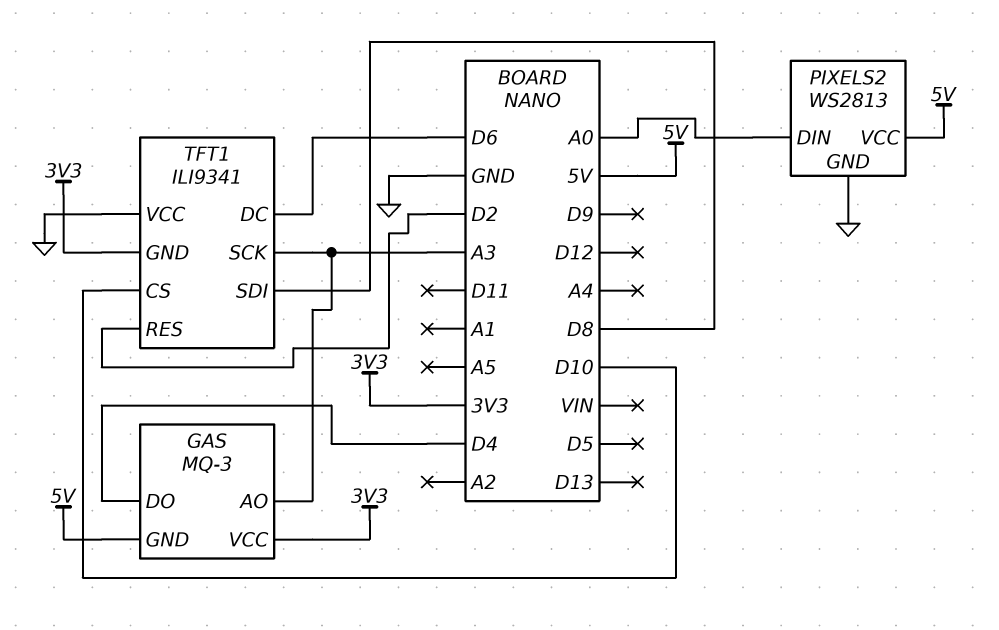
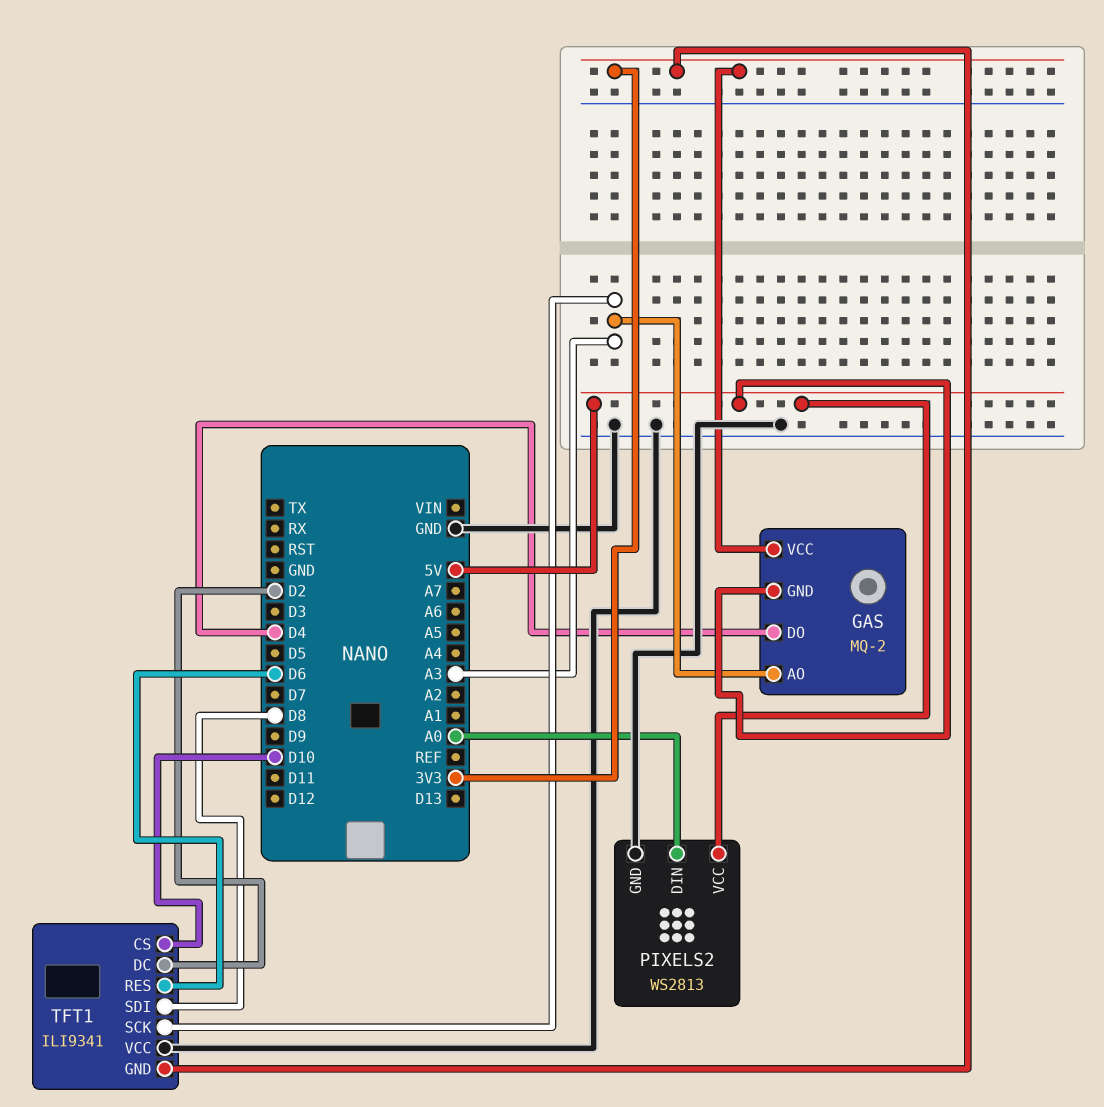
GAS: MQ-3 -> MQ-2
TFT1 pin DC: D6 -> D2
TFT1 pin RES: D2 -> D6

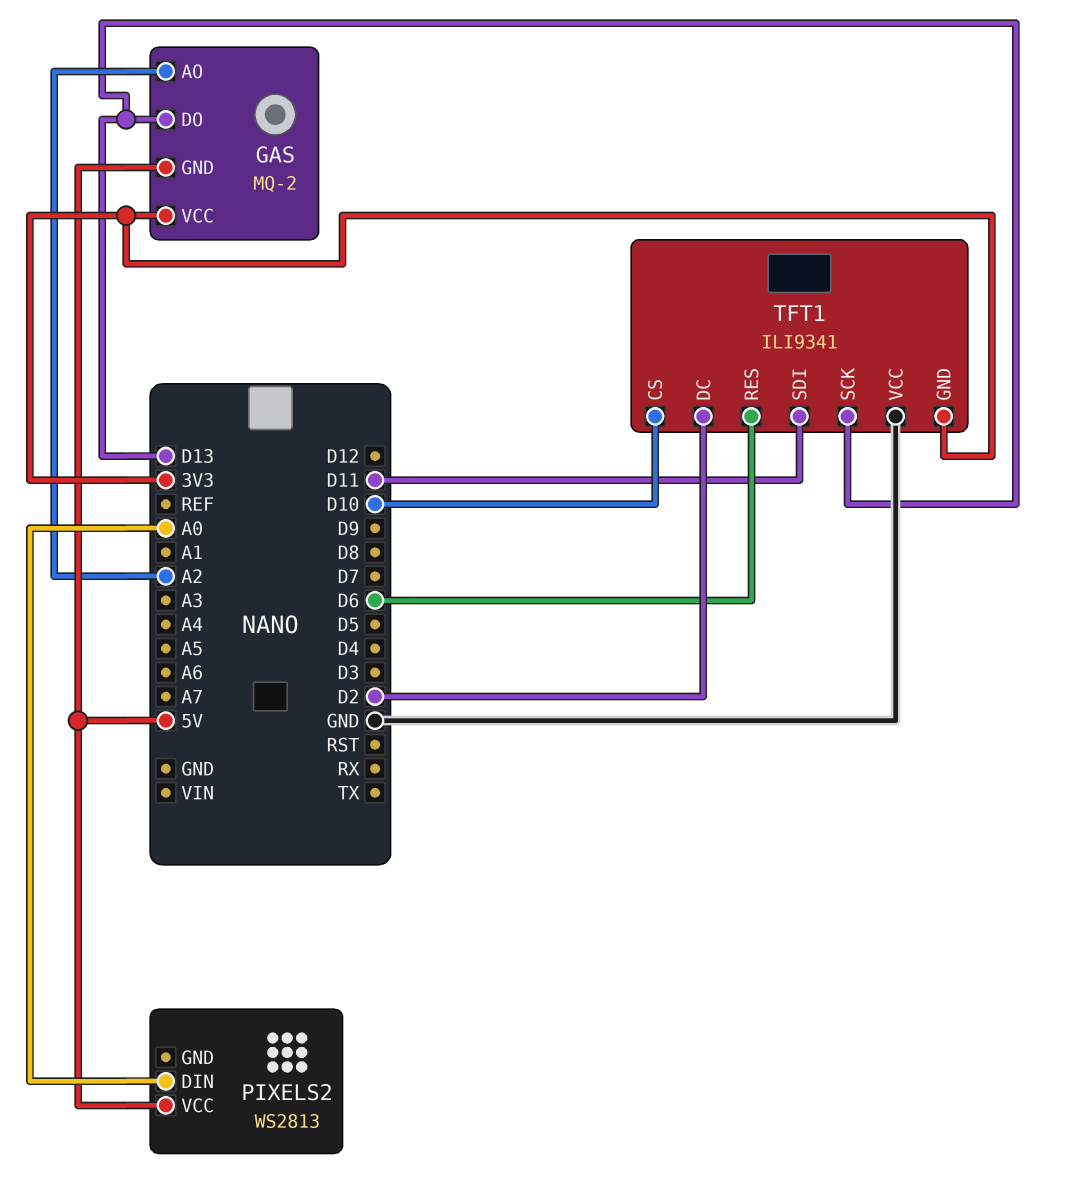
GAS pin AO: A3 -> A2
GAS pin DO: D4 -> D13
PIXELS2 pin GND: GND -> none
TFT1 pin SCK: A3 -> D13
TFT1 pin SDI: D8 -> D11

